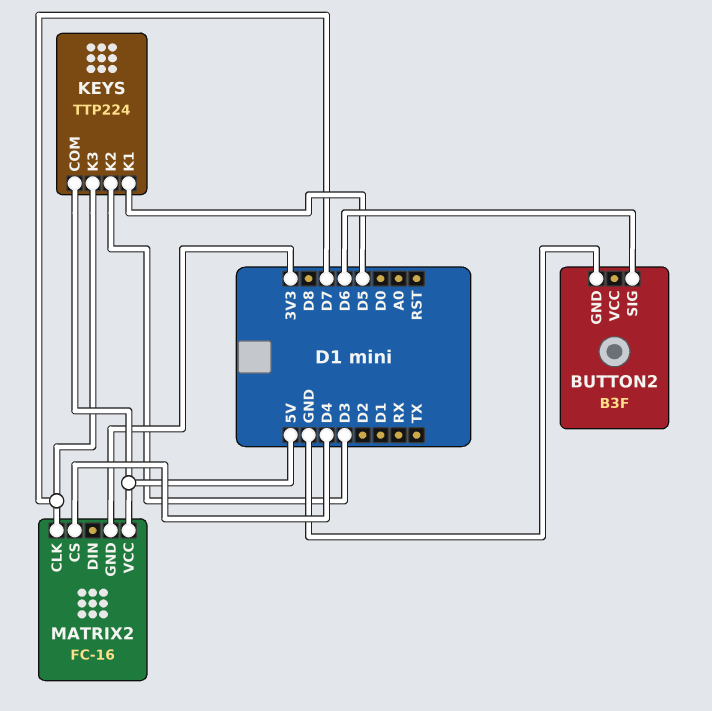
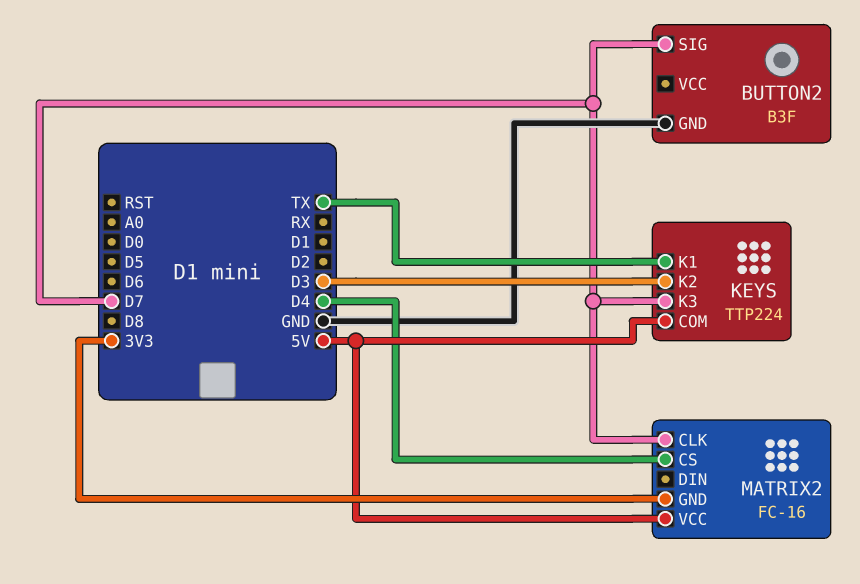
BUTTON2 pin SIG: D6 -> D7
KEYS pin K1: D5 -> TX

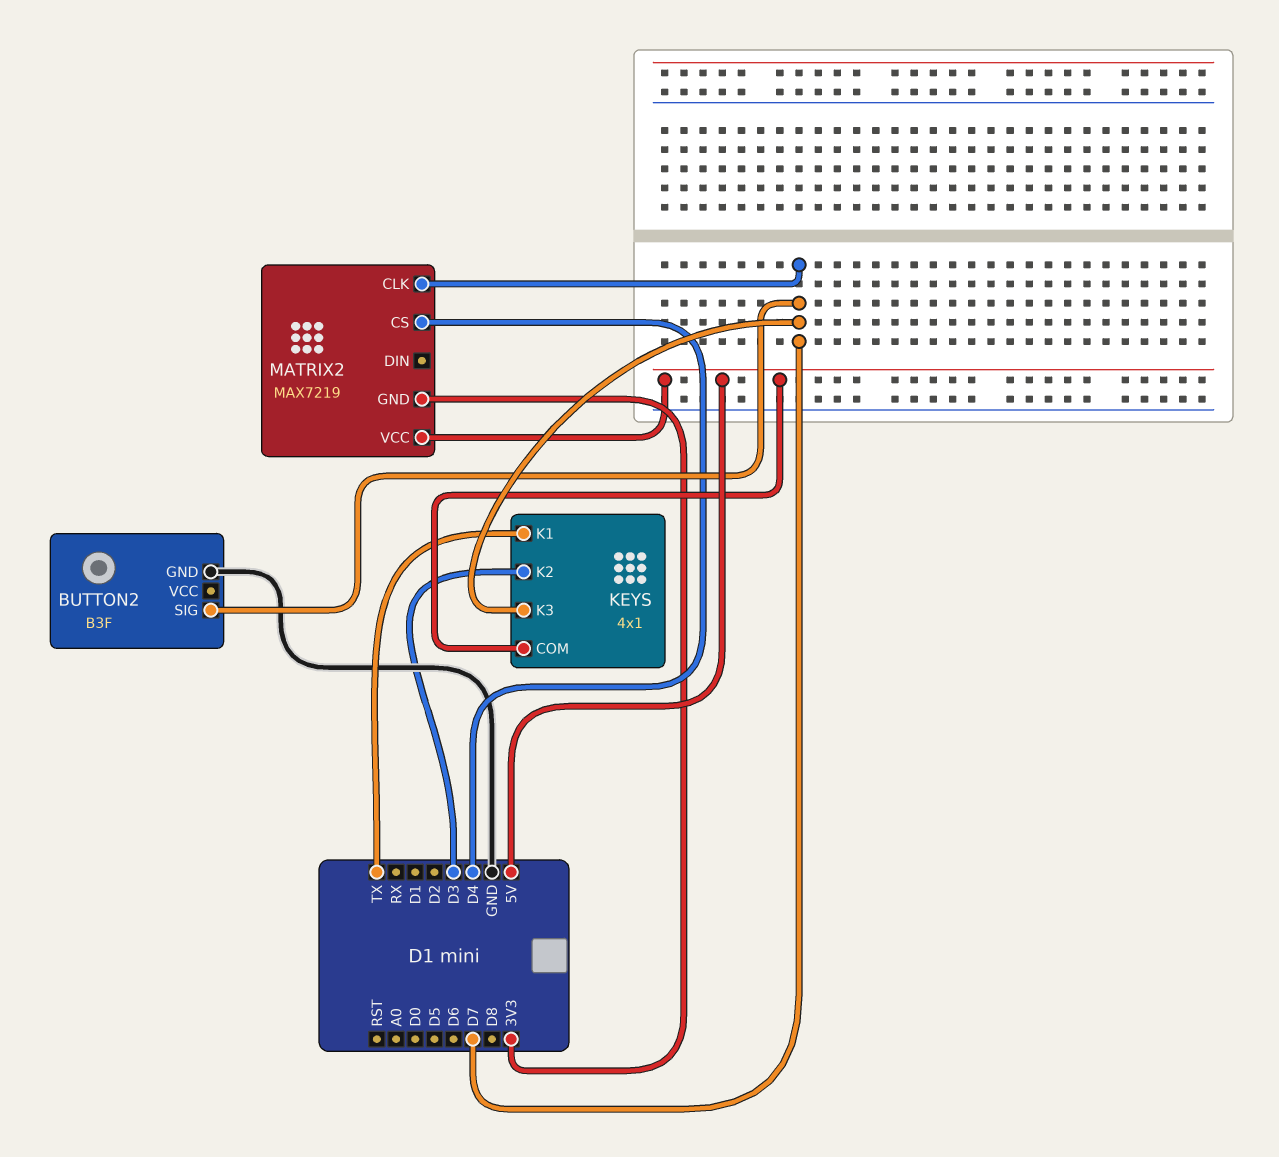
KEYS: TTP224 -> 4x1
MATRIX2: FC-16 -> MAX7219

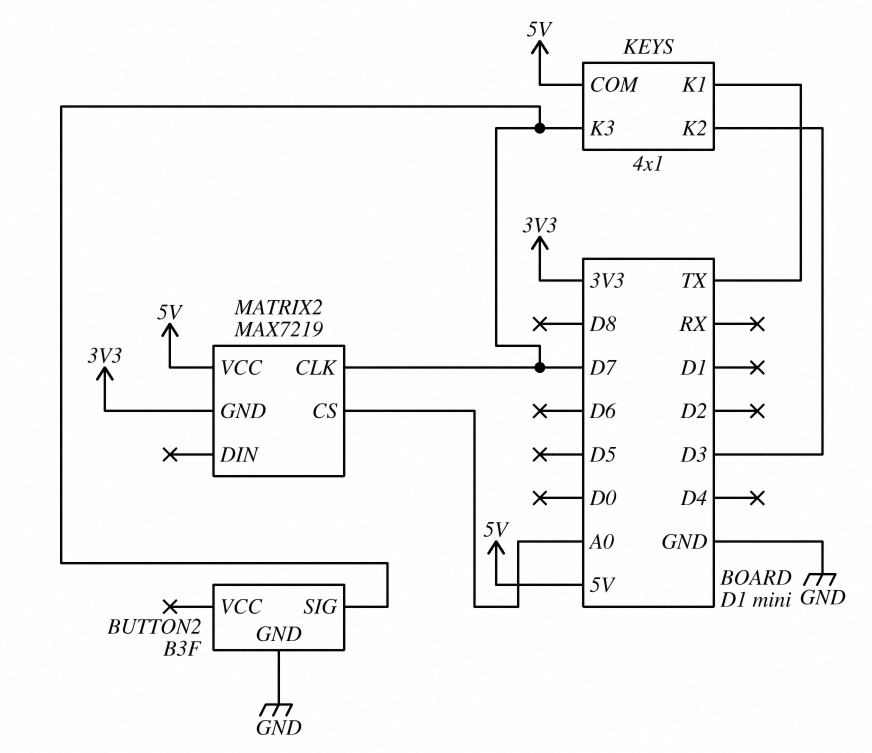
MATRIX2 pin CS: D4 -> A0

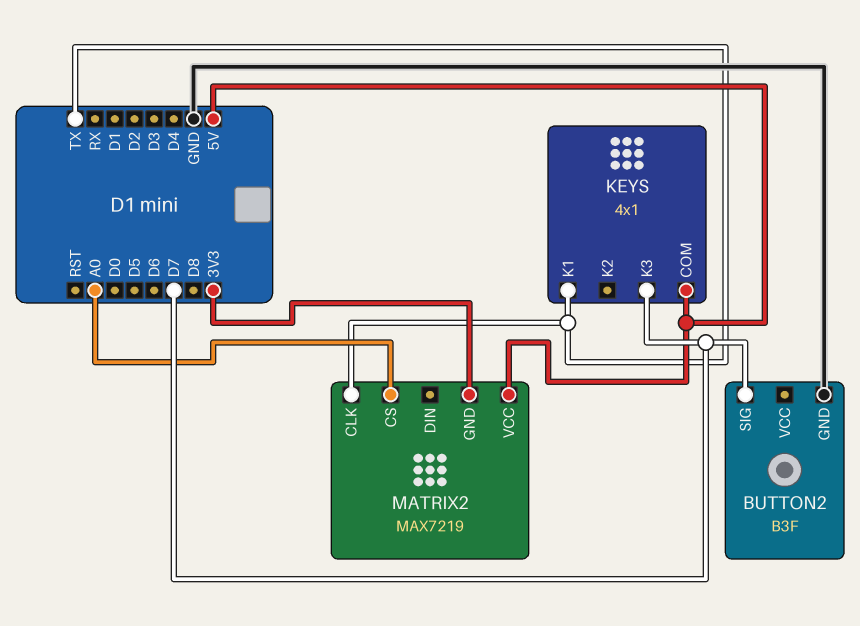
KEYS pin K2: D3 -> none
MATRIX2 pin CLK: D7 -> TX

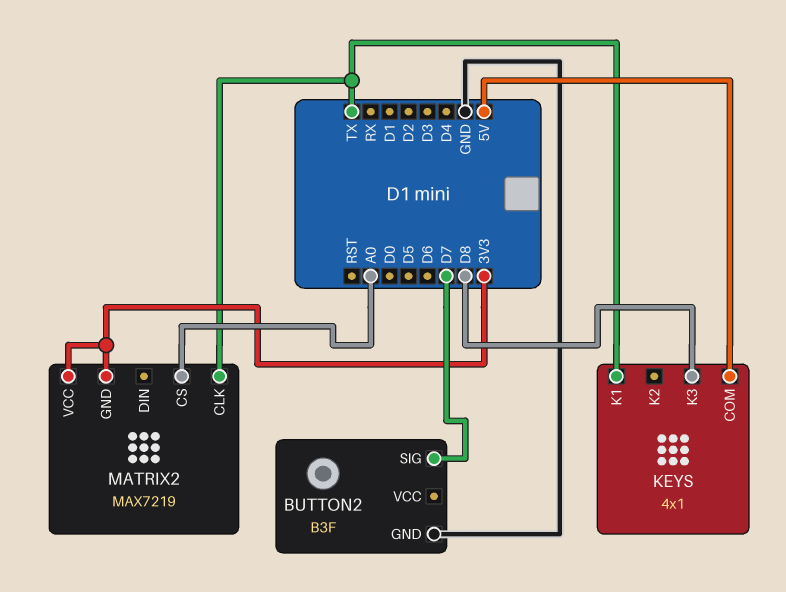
KEYS pin K3: D7 -> D8
MATRIX2 pin VCC: 5V -> 3V3

